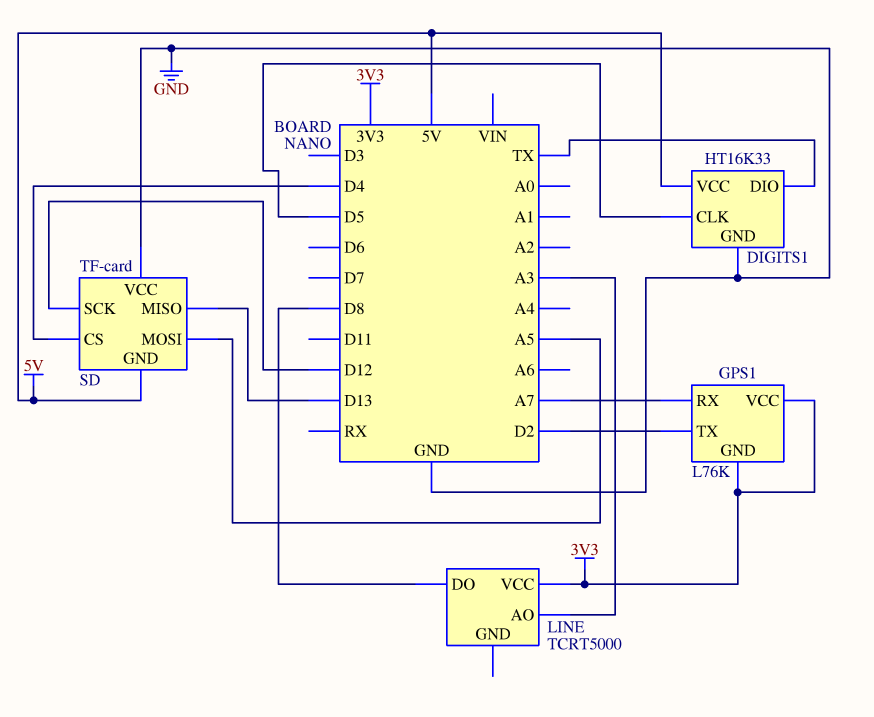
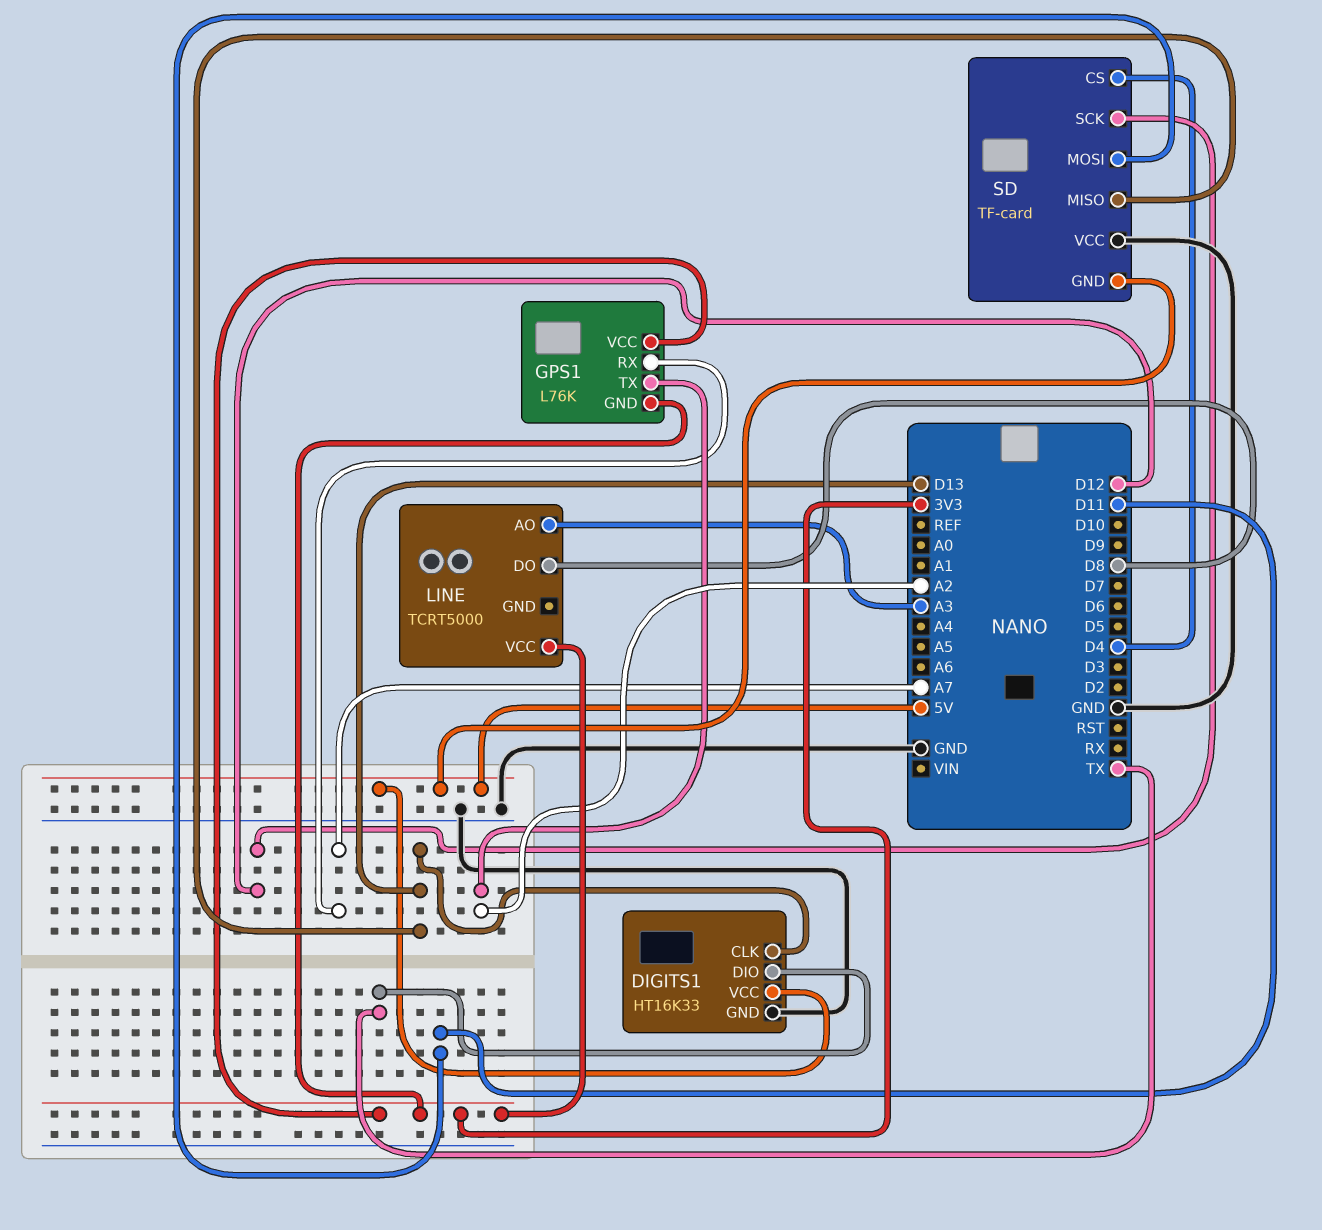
DIGITS1 pin CLK: D5 -> D13
GPS1 pin TX: D2 -> A2
SD pin MOSI: A5 -> D11

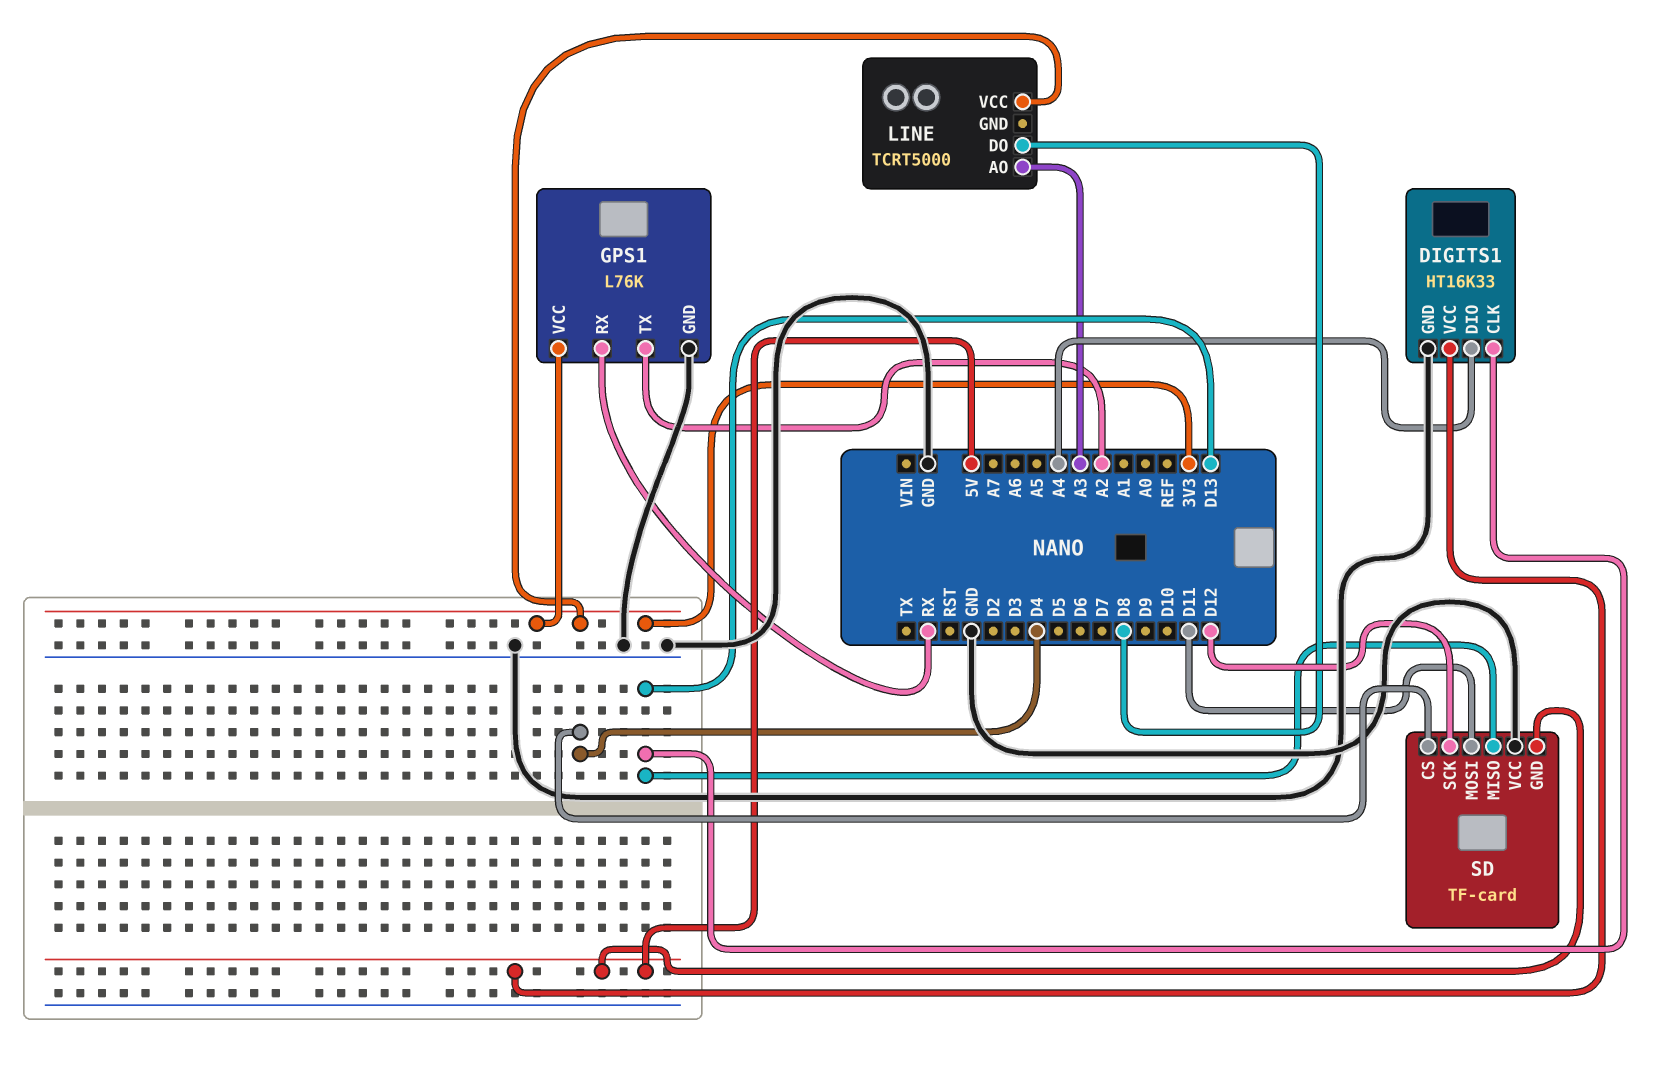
DIGITS1 pin DIO: TX -> A4
GPS1 pin GND: 3V3 -> GND
GPS1 pin RX: A7 -> RX

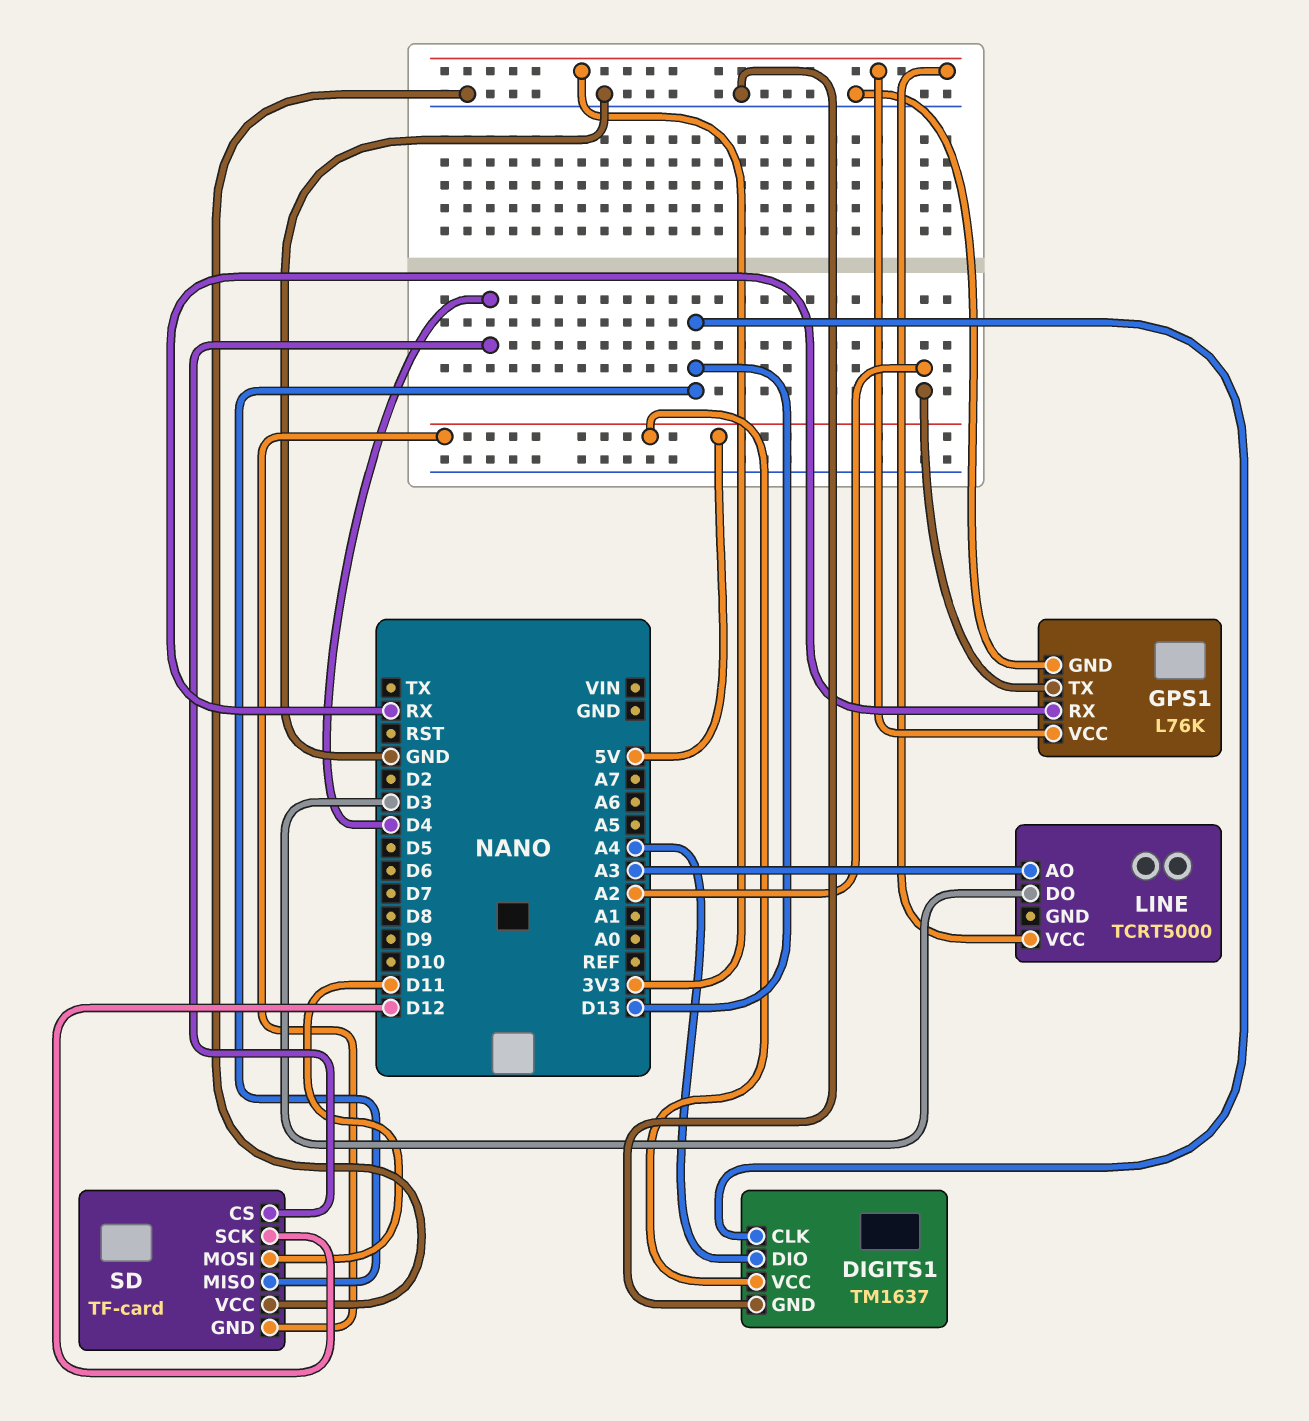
DIGITS1: HT16K33 -> TM1637
LINE pin DO: D8 -> D3

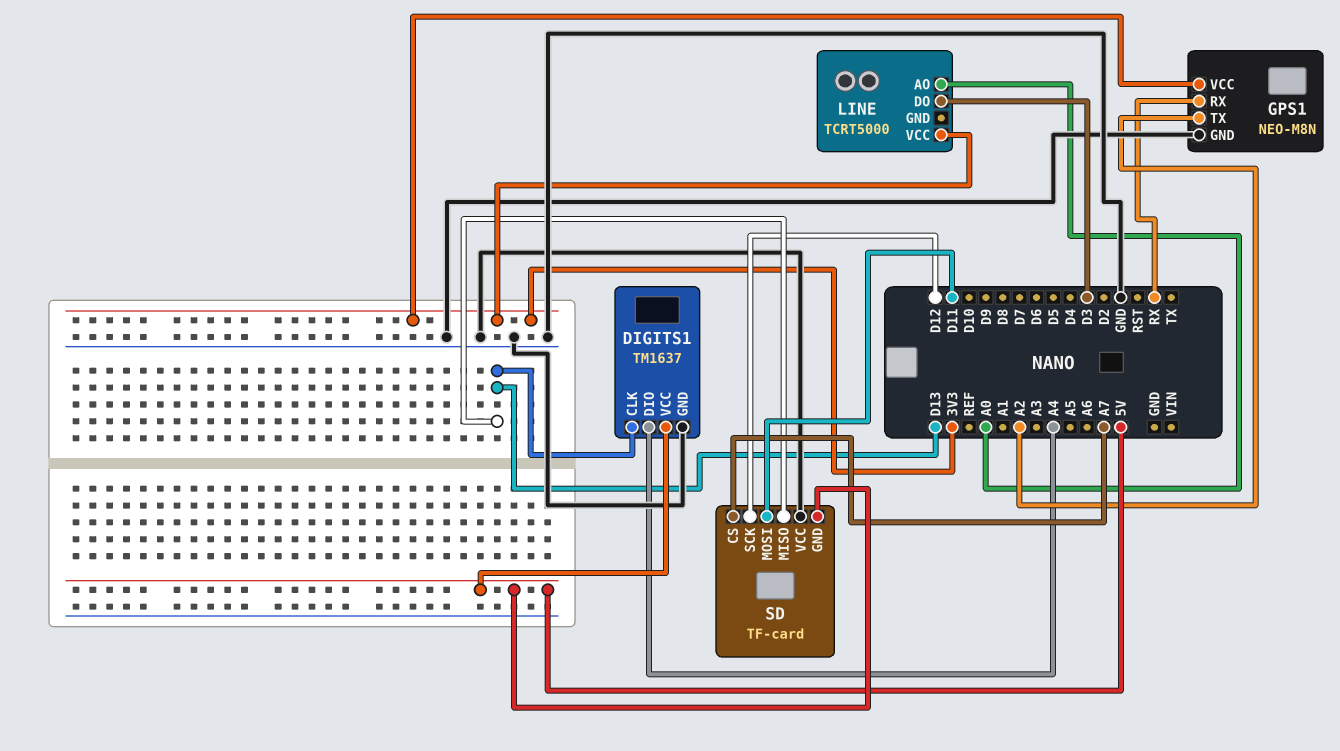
GPS1: L76K -> NEO-M8N
LINE pin AO: A3 -> A0
SD pin CS: D4 -> A7

